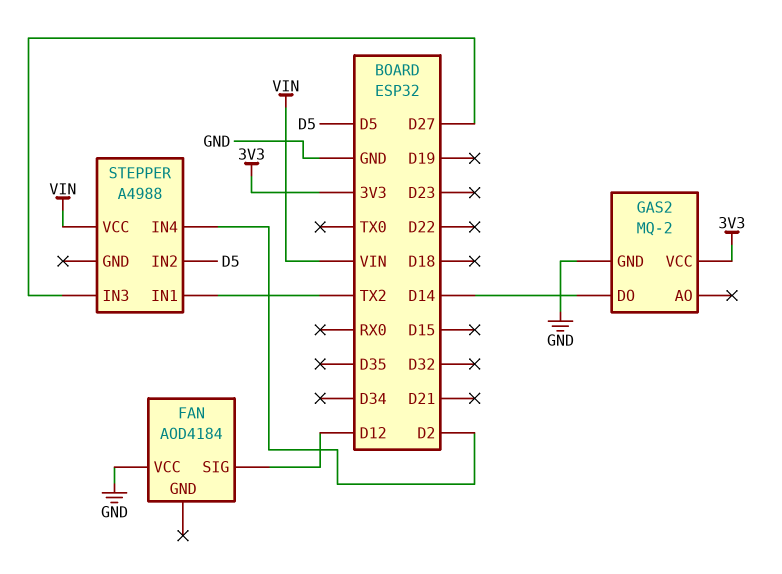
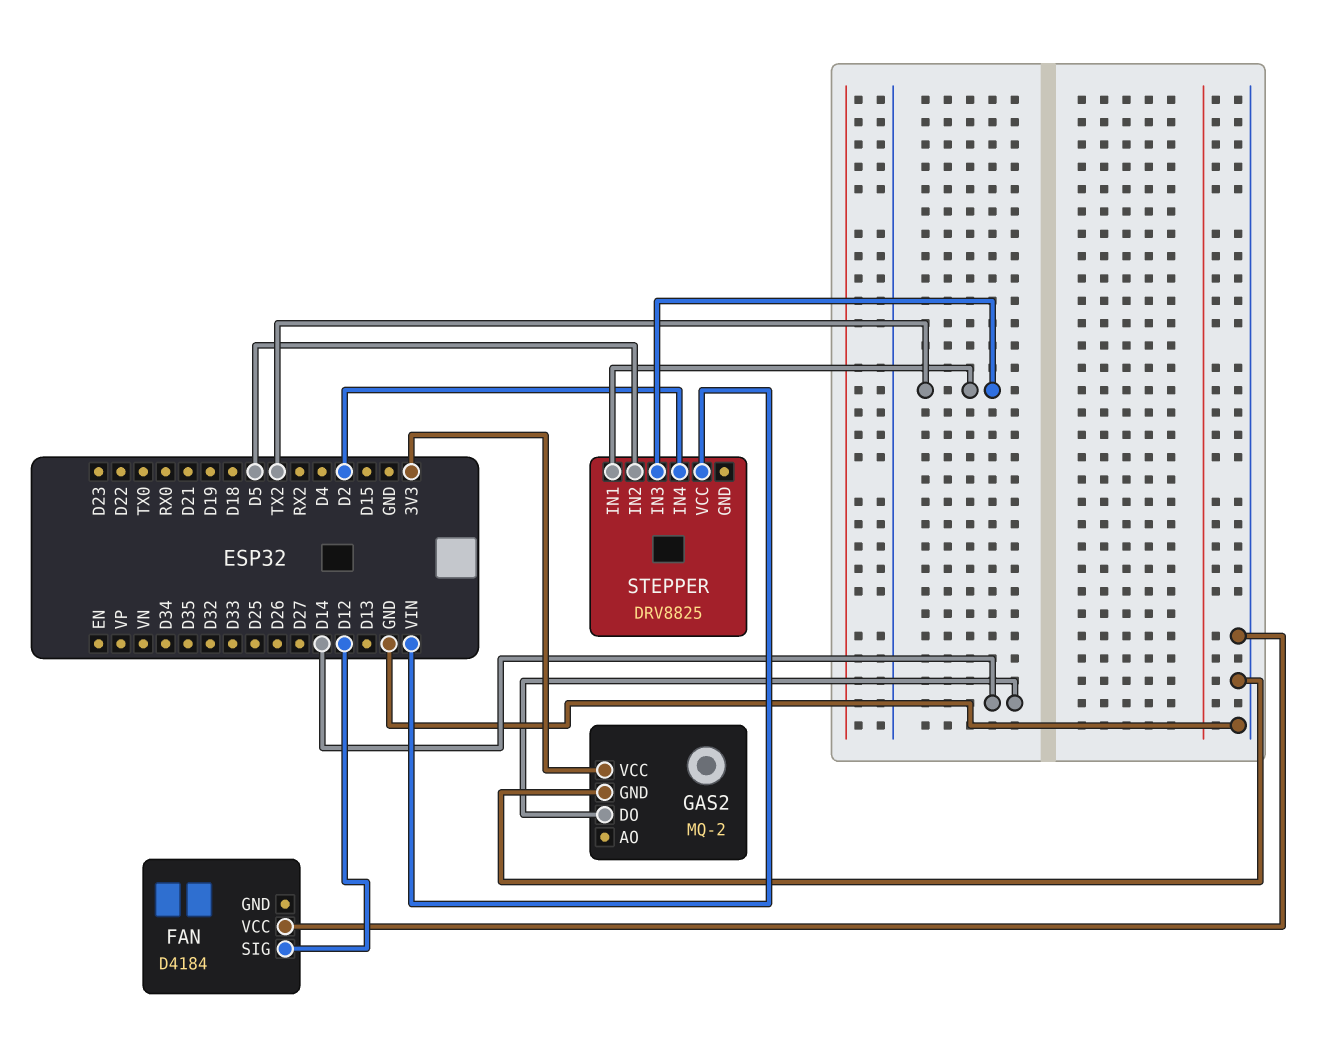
FAN: AOD4184 -> D4184
STEPPER: A4988 -> DRV8825
STEPPER pin IN3: D27 -> TX2

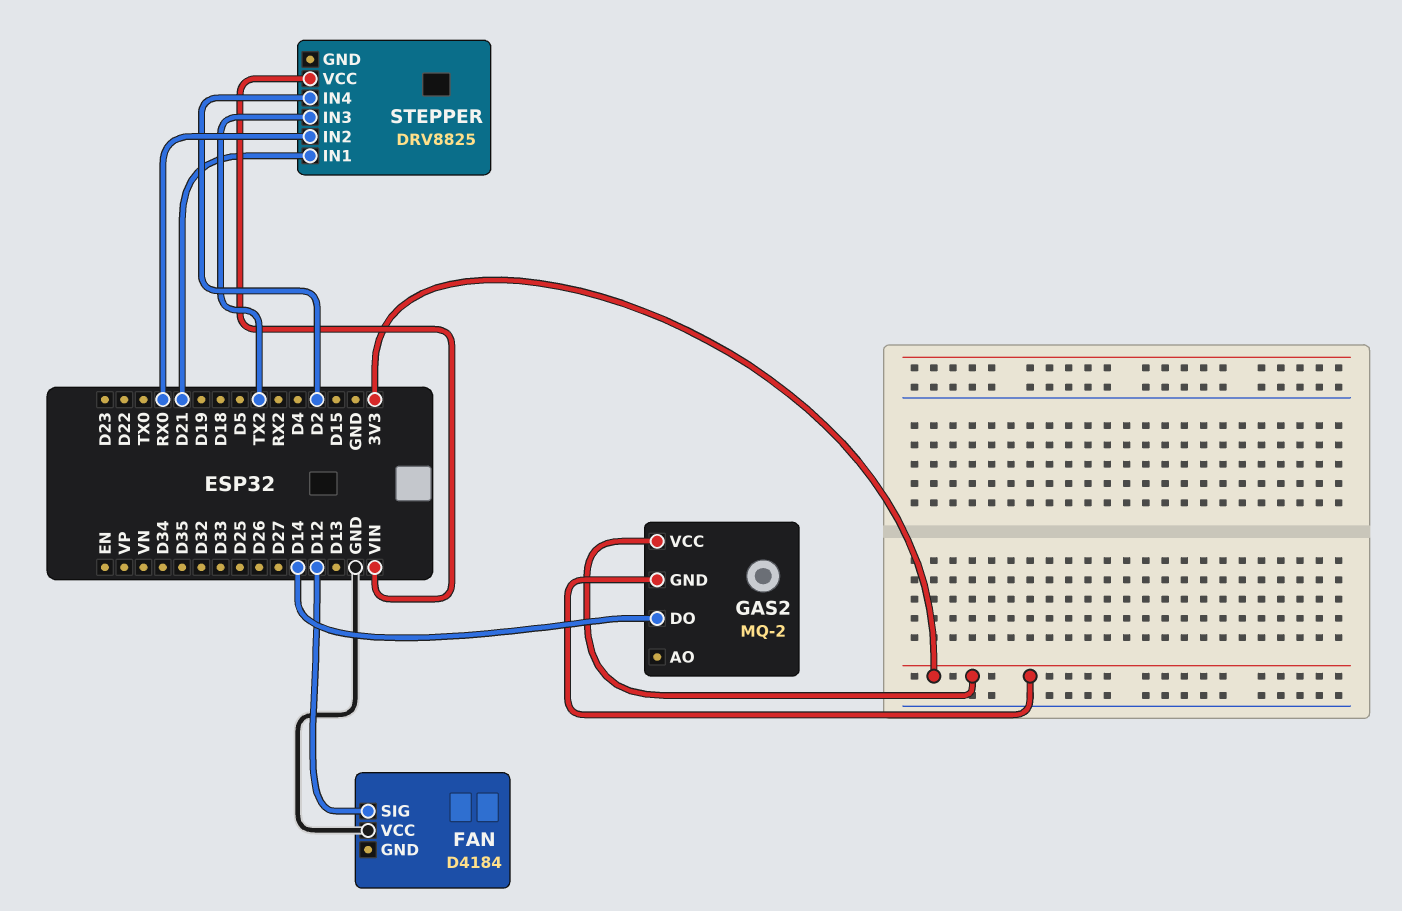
GAS2 pin GND: GND -> 3V3
STEPPER pin IN1: TX2 -> D21
STEPPER pin IN2: D5 -> RX0

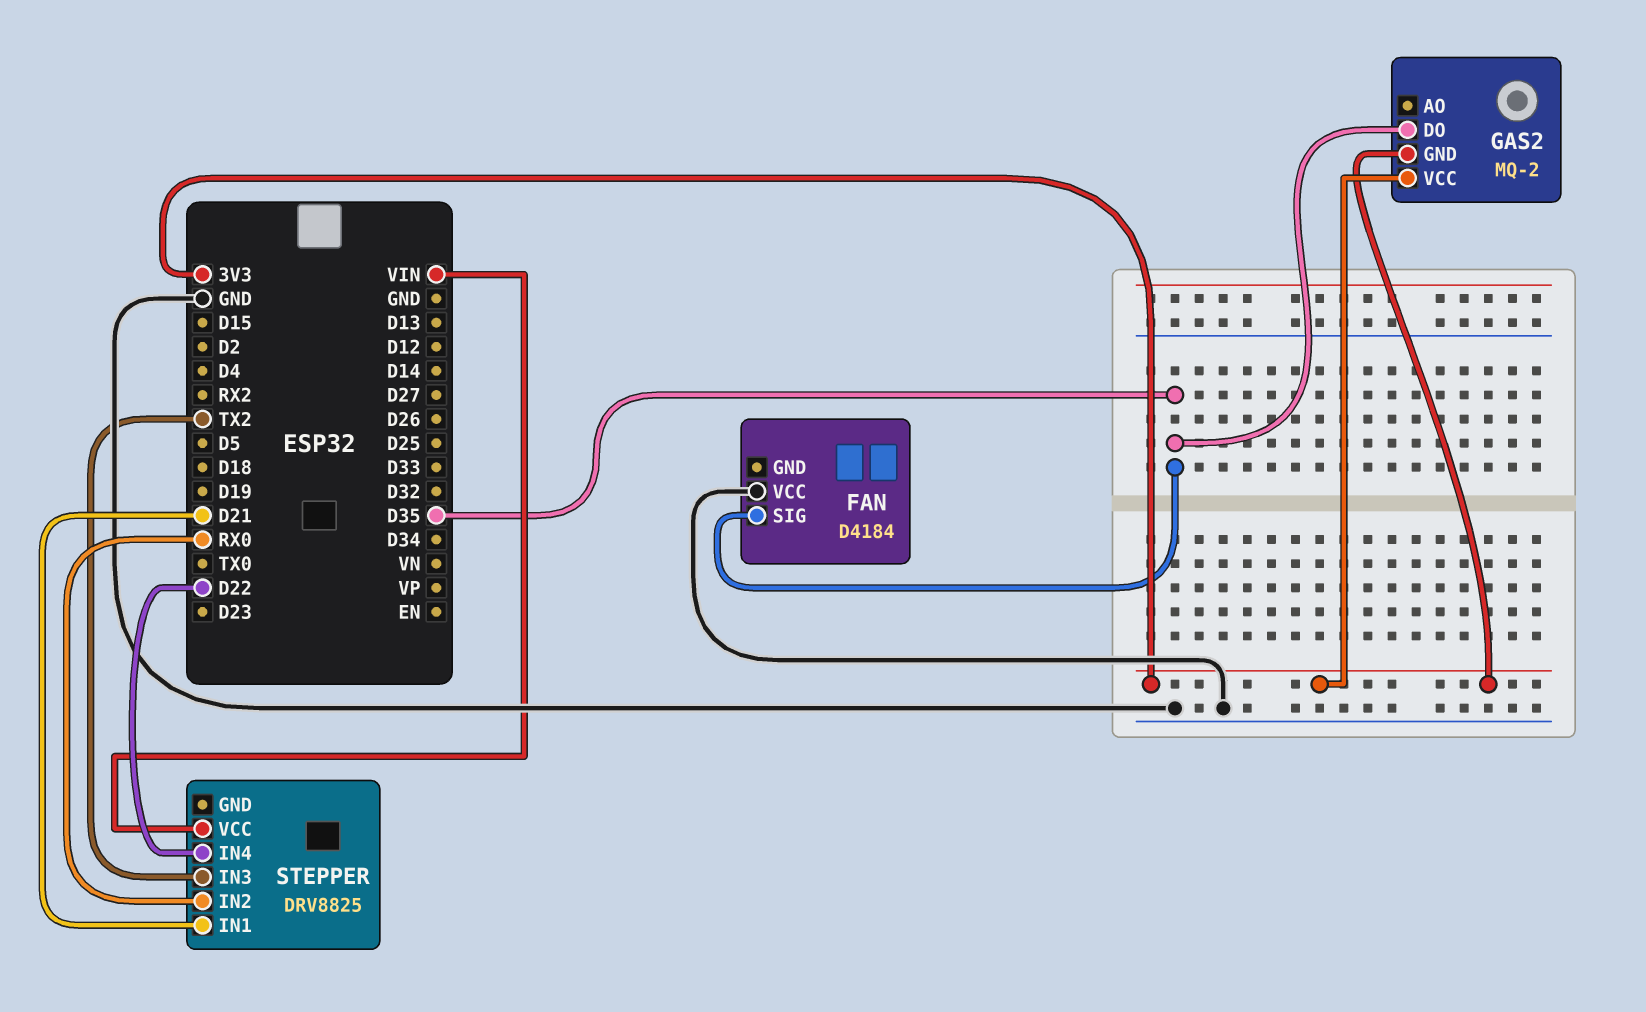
FAN pin SIG: D12 -> D35
GAS2 pin DO: D14 -> D35
STEPPER pin IN4: D2 -> D22

